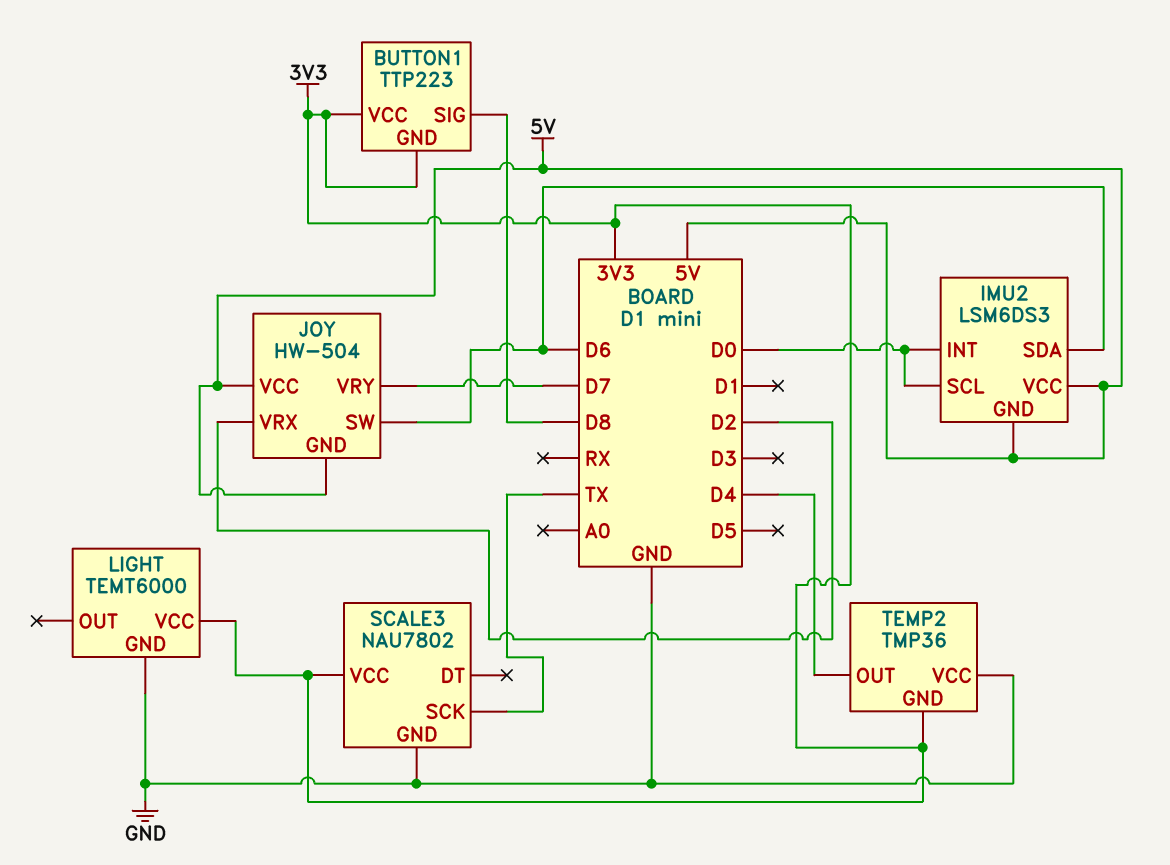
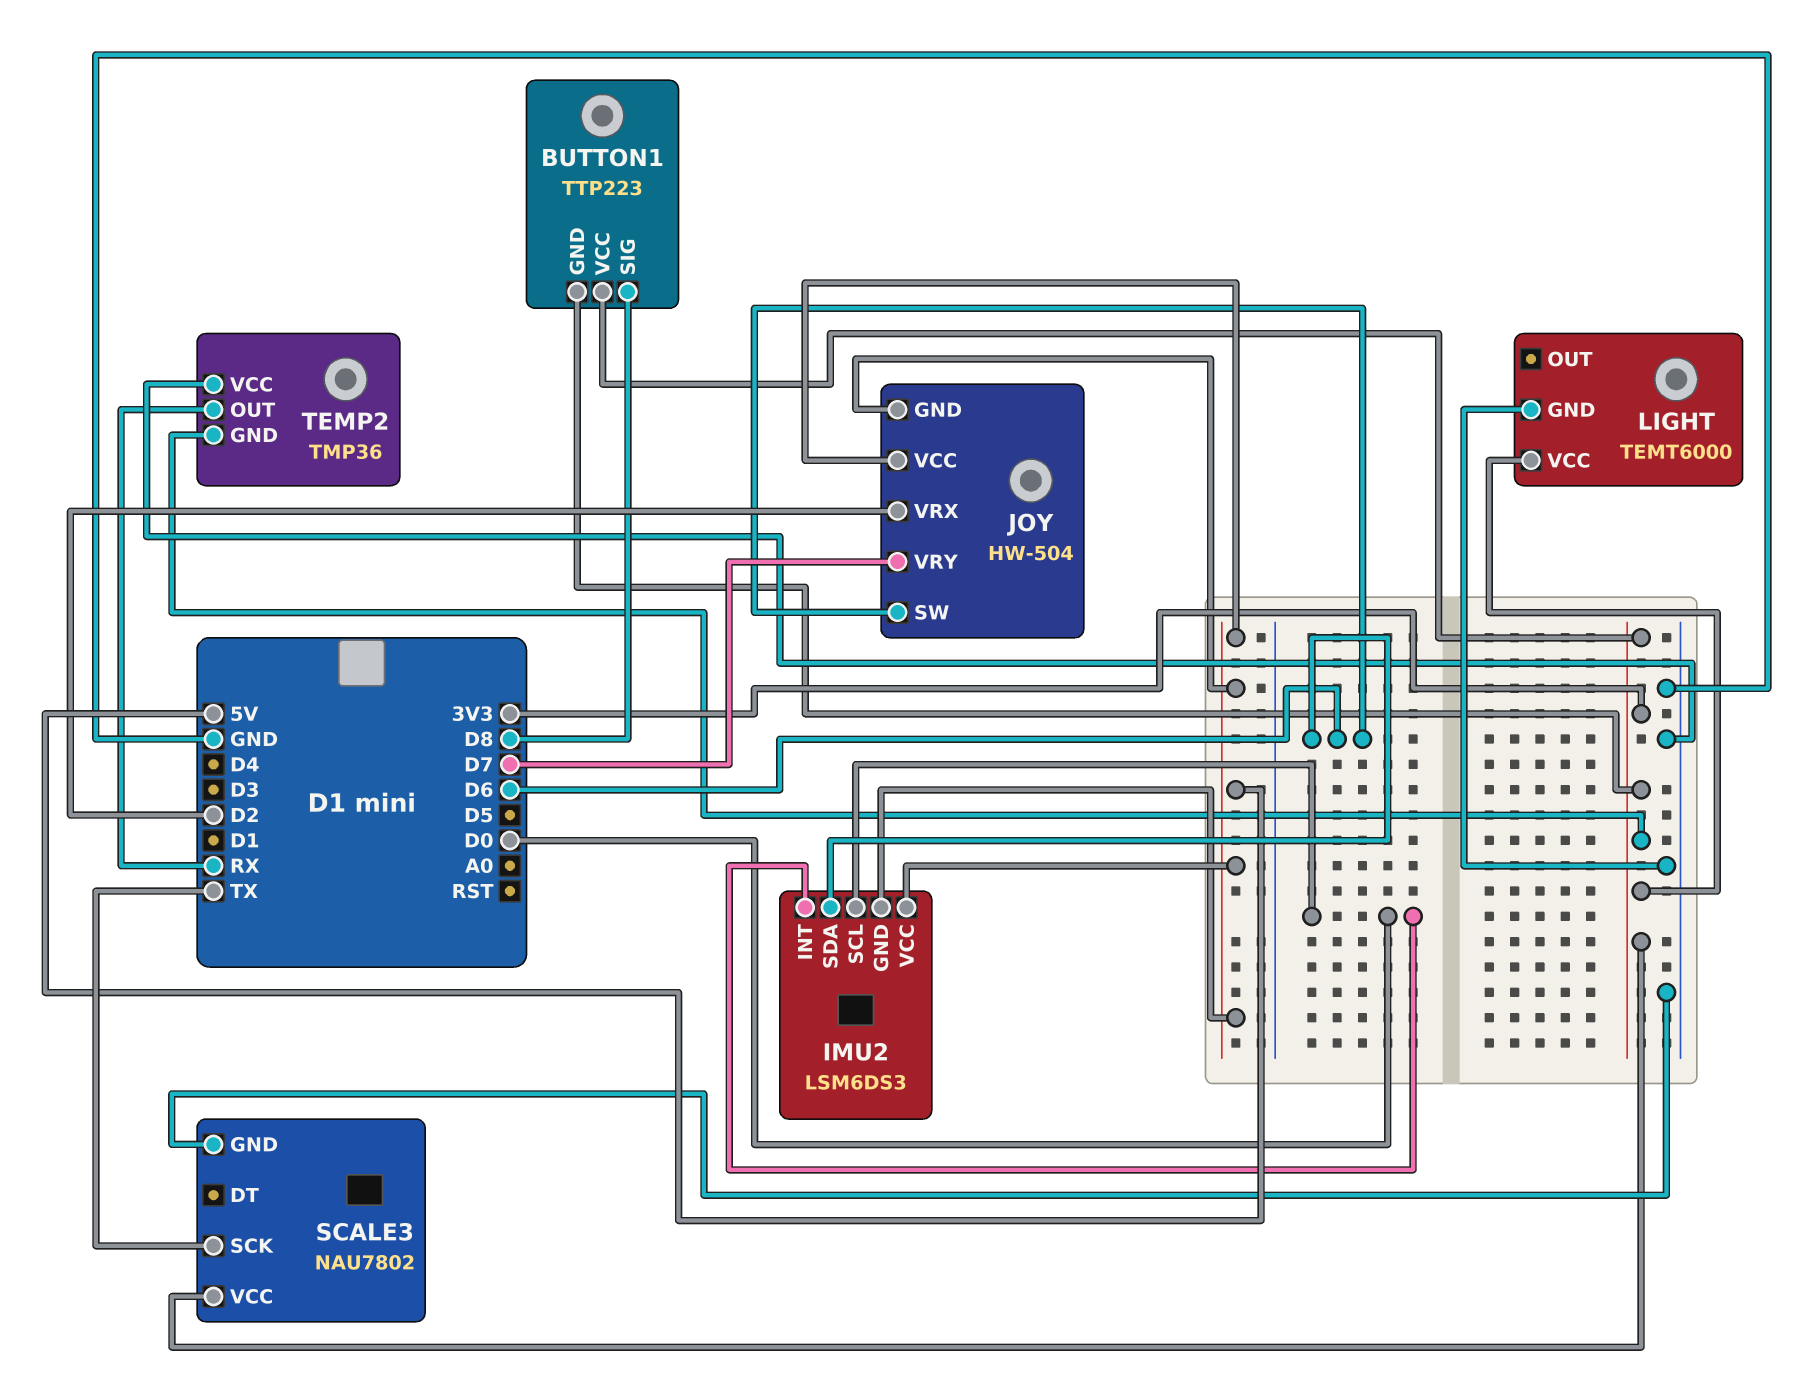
TEMP2 pin OUT: D4 -> RX

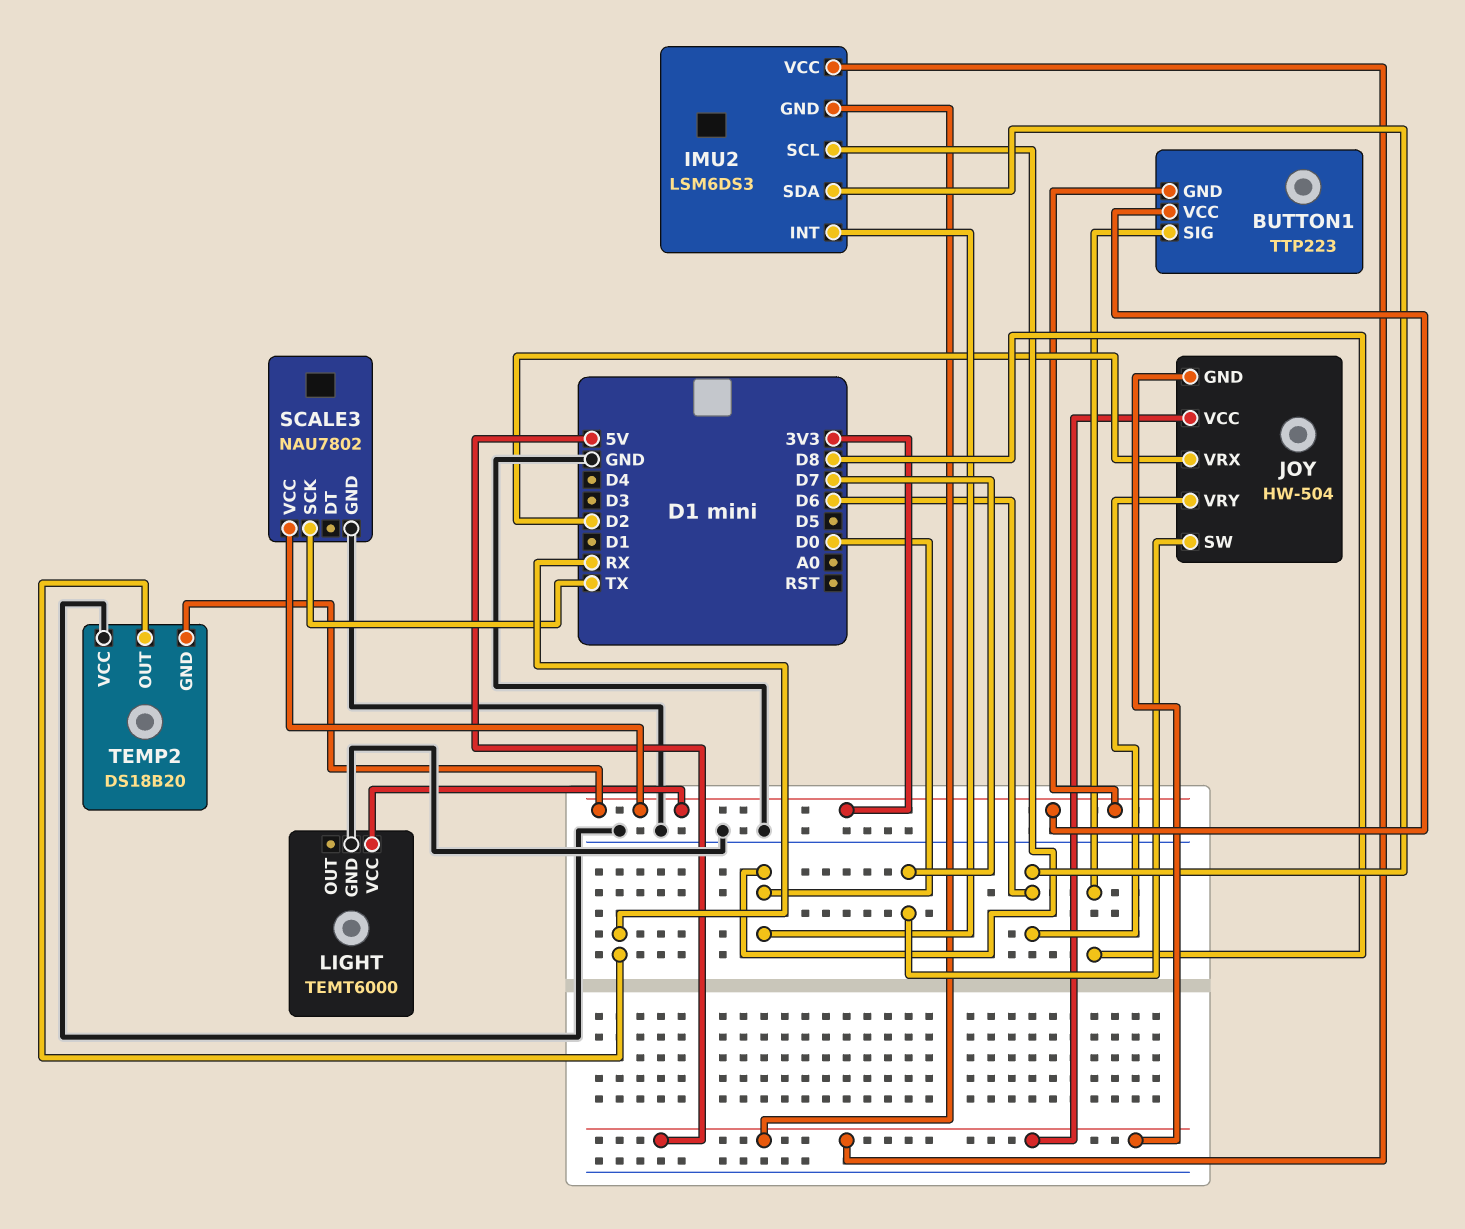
JOY pin SW: D6 -> D7
JOY pin VRY: D7 -> D6
TEMP2: TMP36 -> DS18B20

